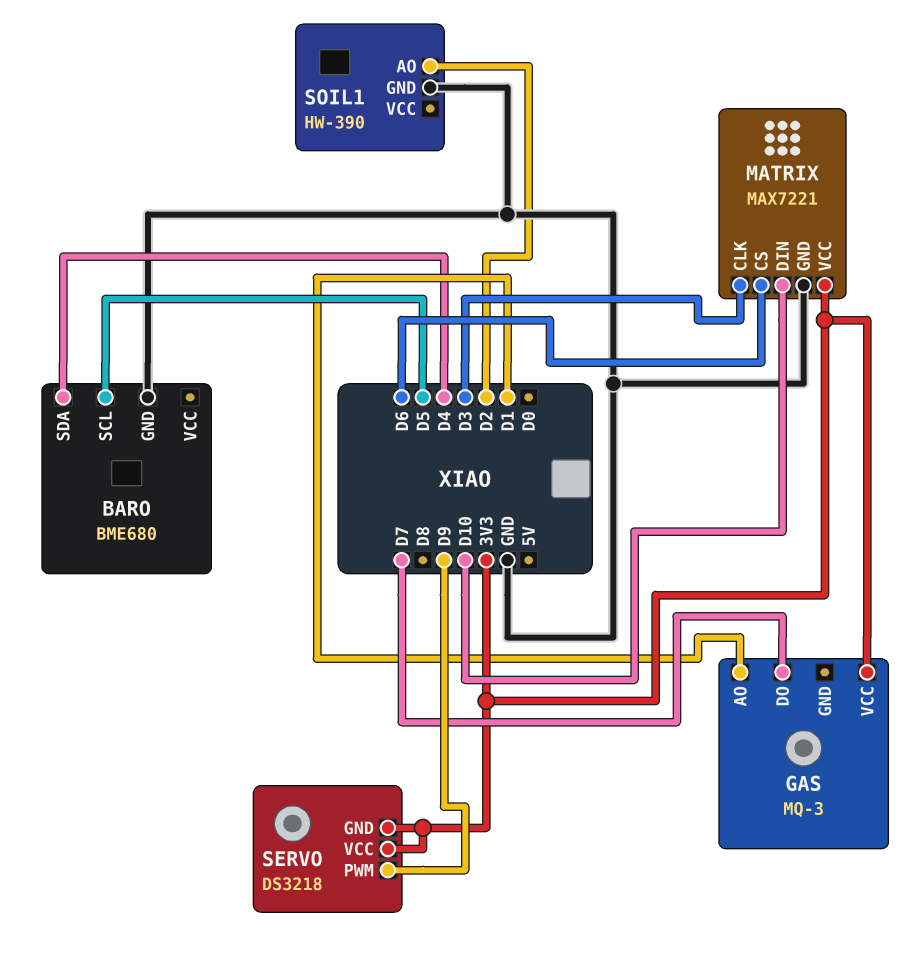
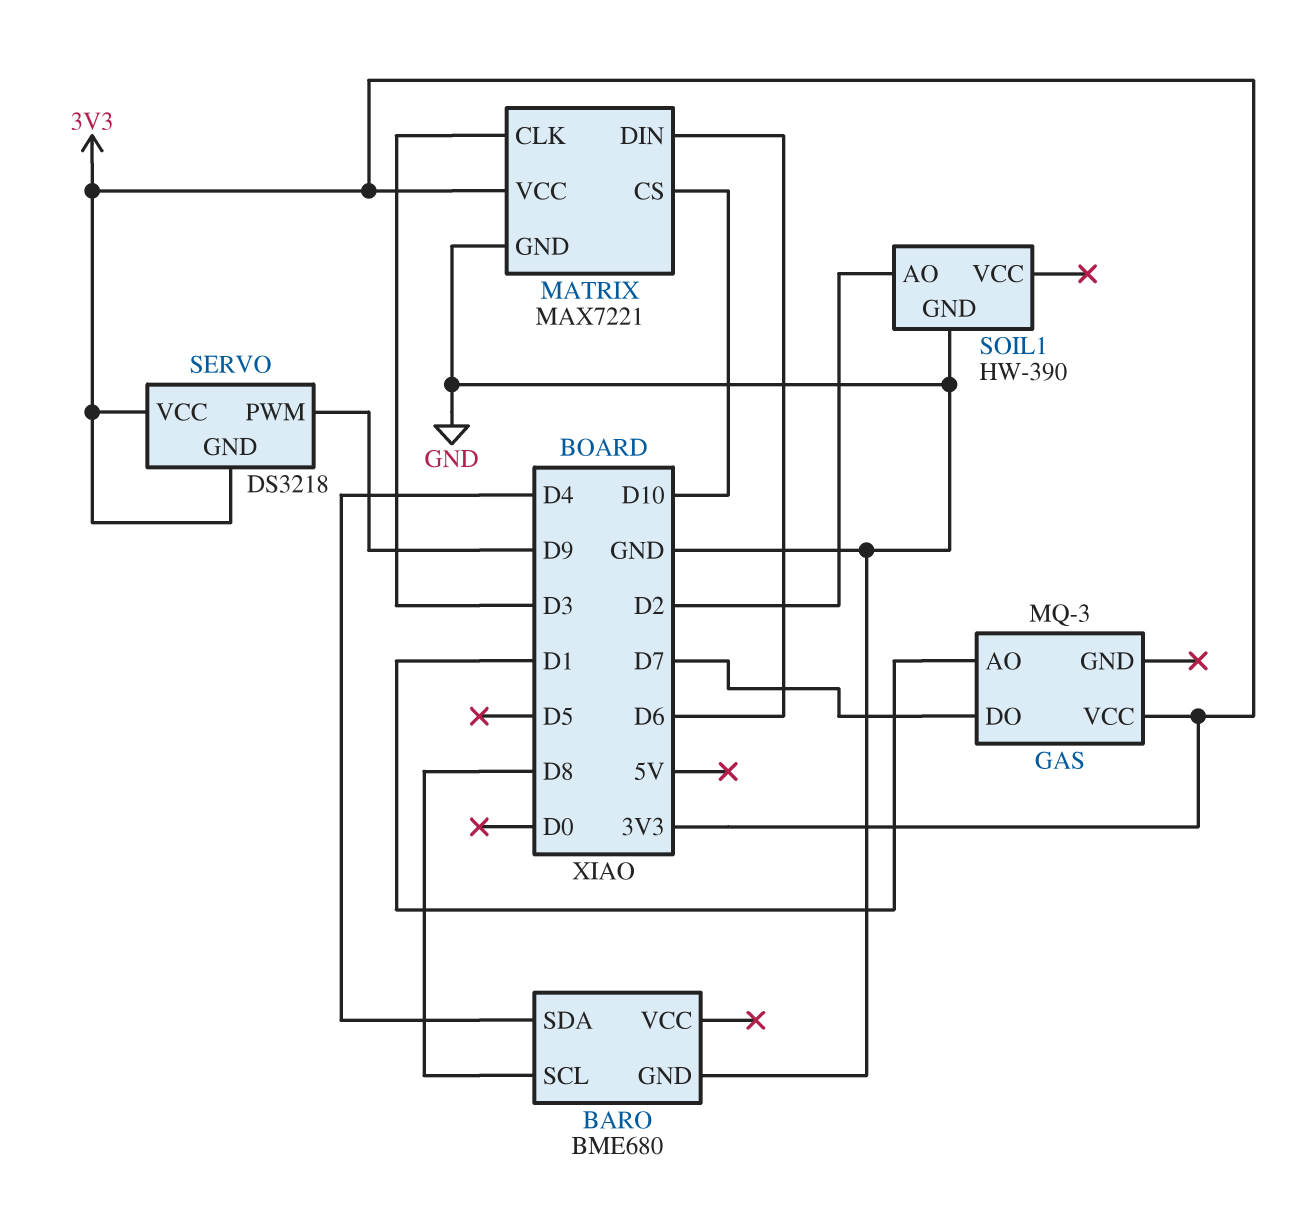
BARO pin SCL: D5 -> D8
MATRIX pin CS: D6 -> D10
MATRIX pin DIN: D10 -> D6

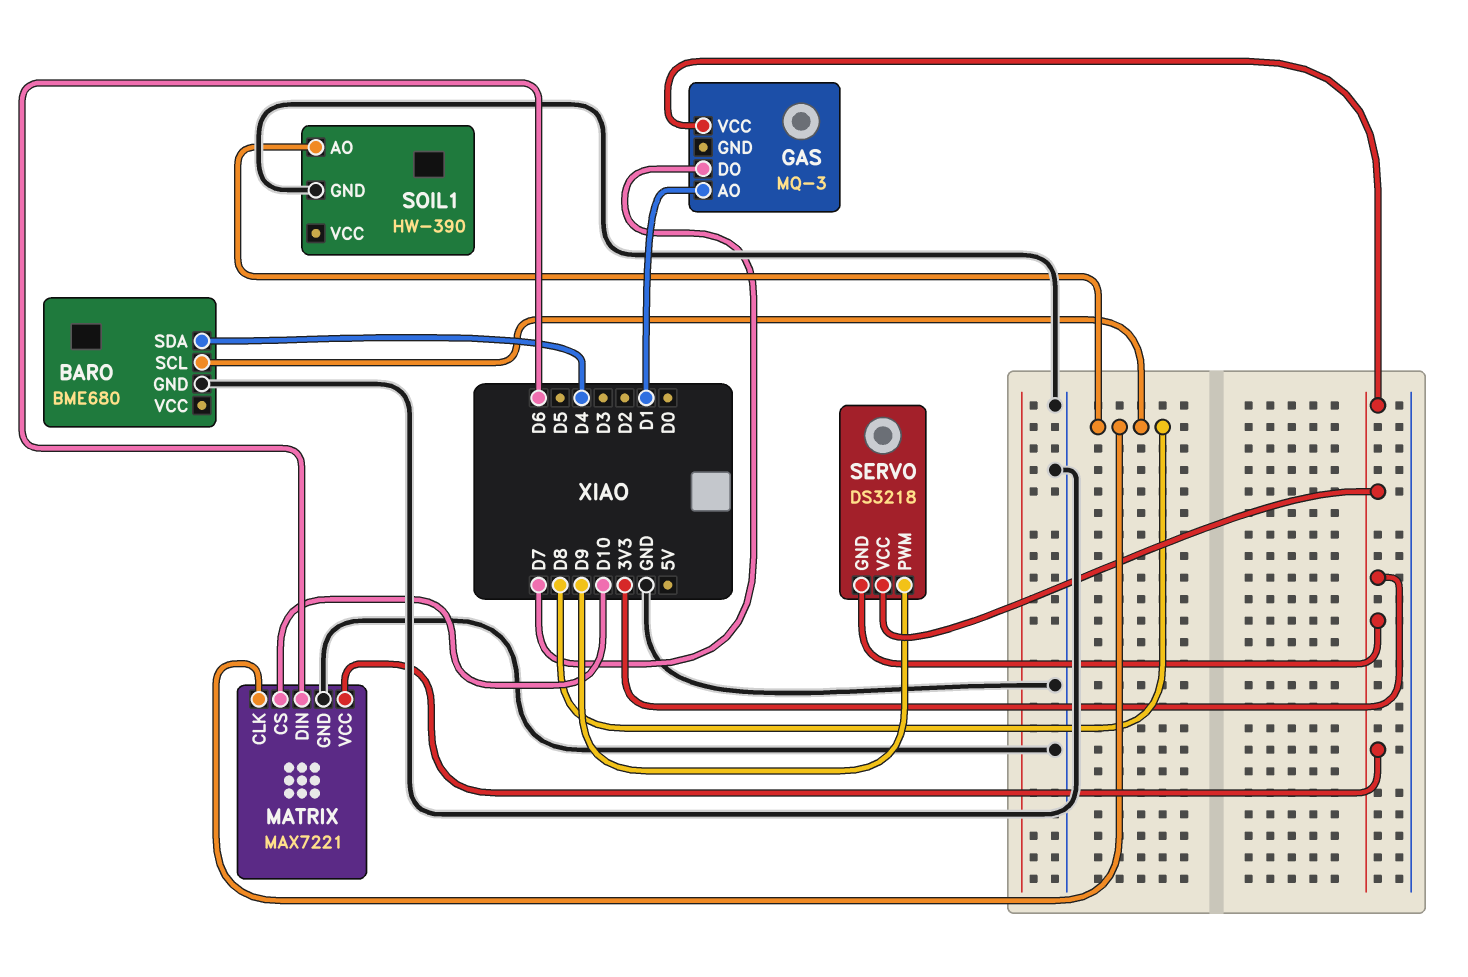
MATRIX pin CLK: D3 -> D8
SOIL1 pin AO: D2 -> D8

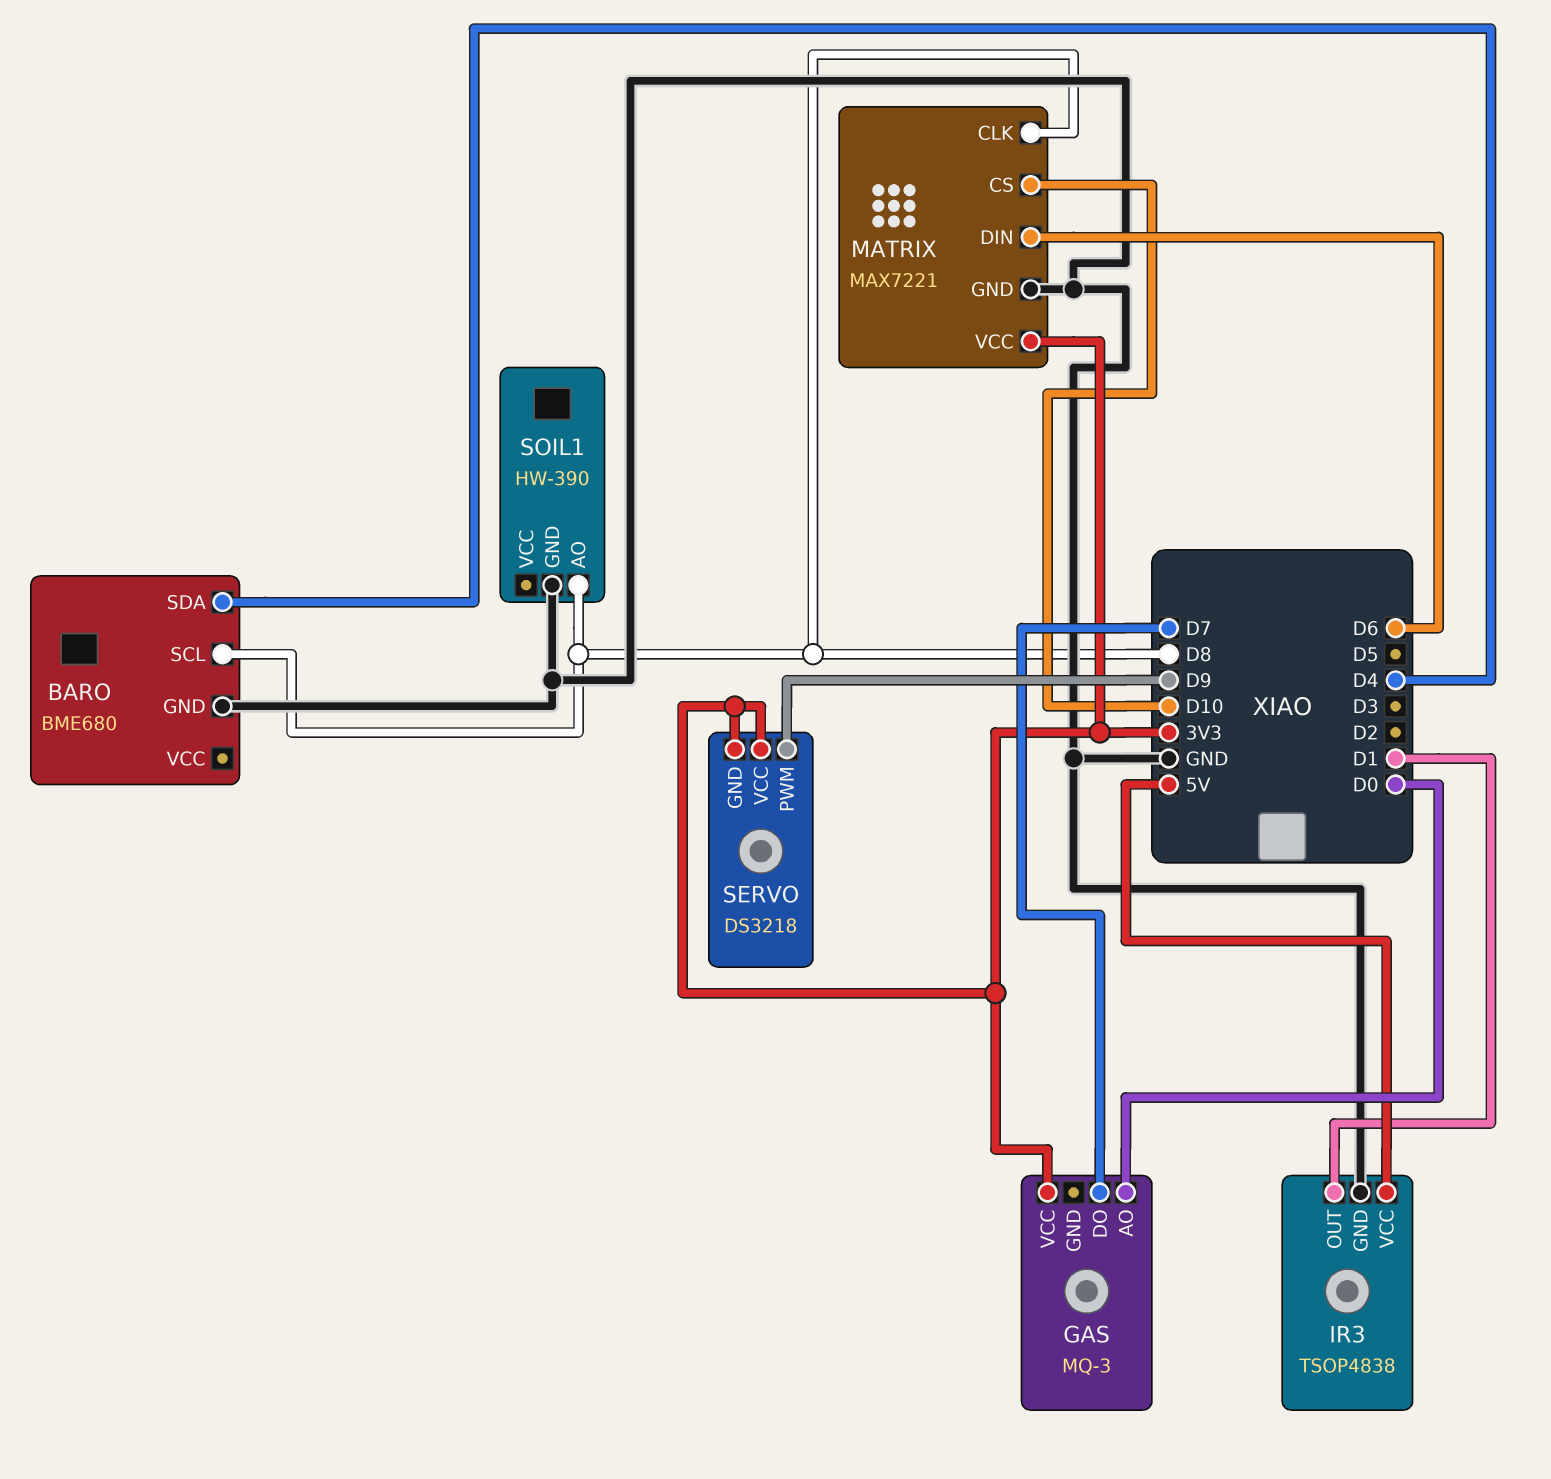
GAS pin AO: D1 -> D0
IR3: none -> TSOP4838
IR3 pin GND: none -> GND
IR3 pin OUT: none -> D1
IR3 pin VCC: none -> 5V

